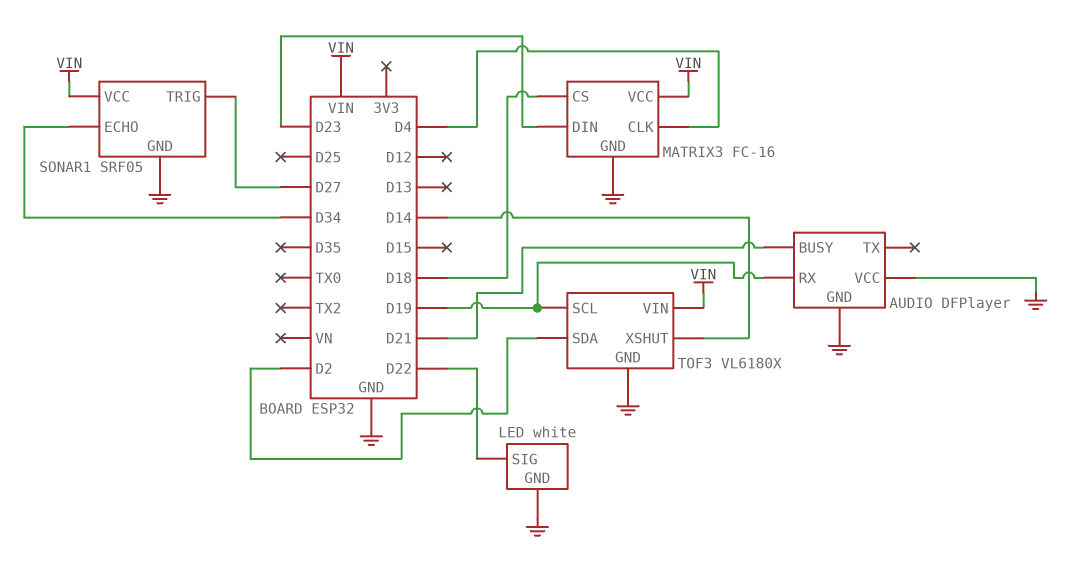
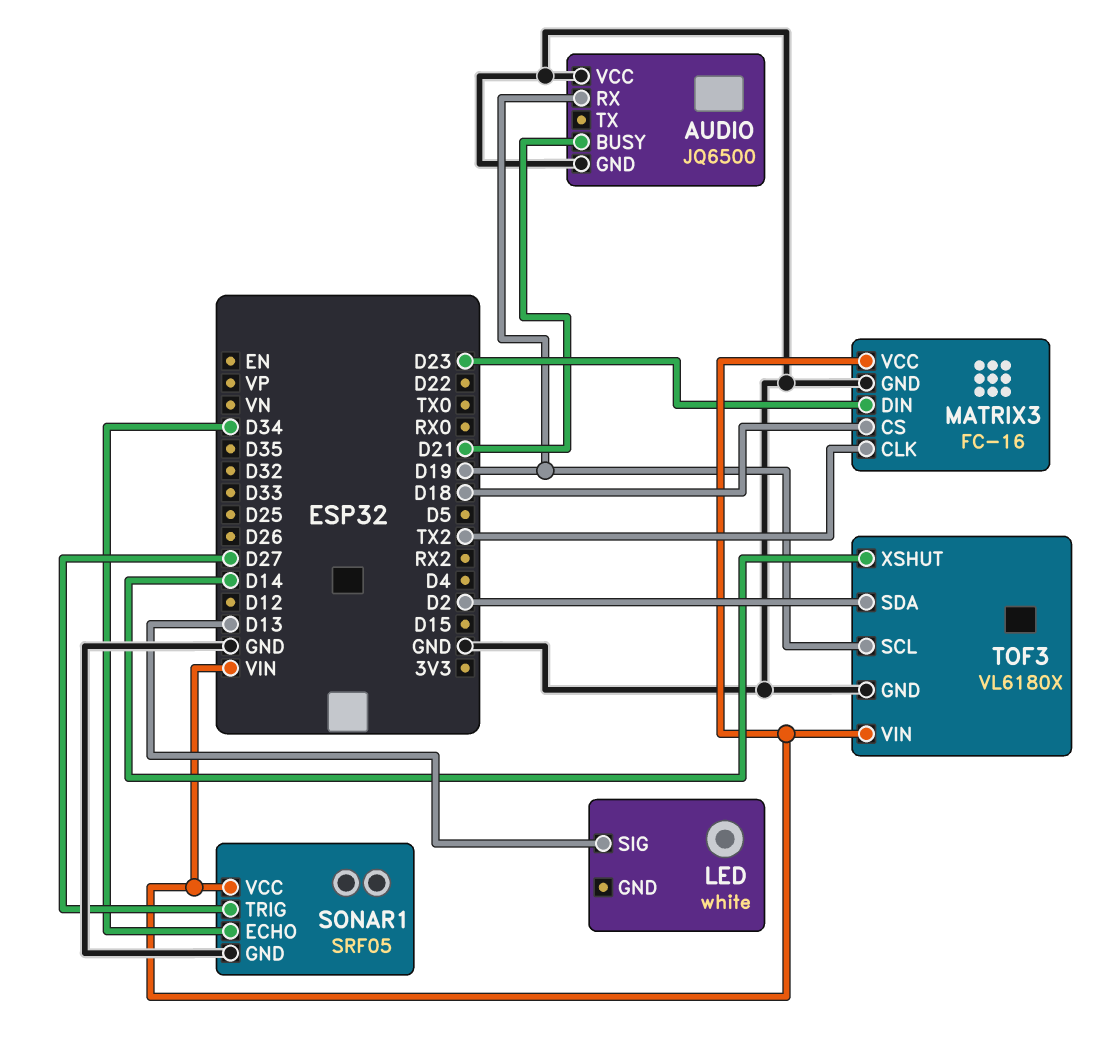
AUDIO: DFPlayer -> JQ6500
LED pin GND: GND -> none
LED pin SIG: D22 -> D13
MATRIX3 pin CLK: D4 -> TX2

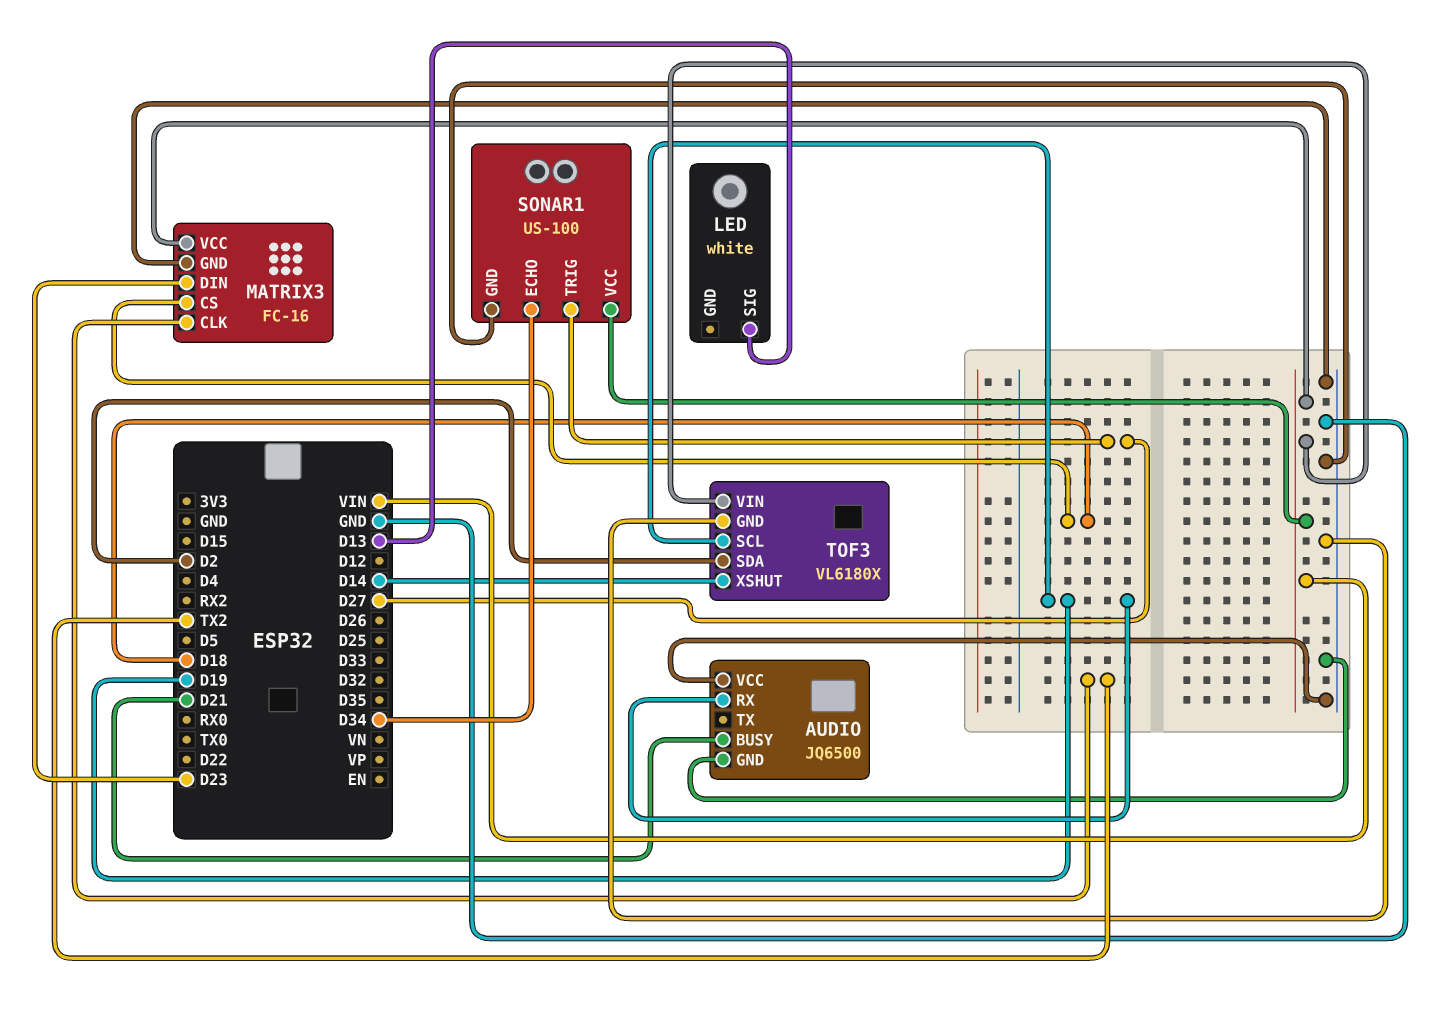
SONAR1: SRF05 -> US-100

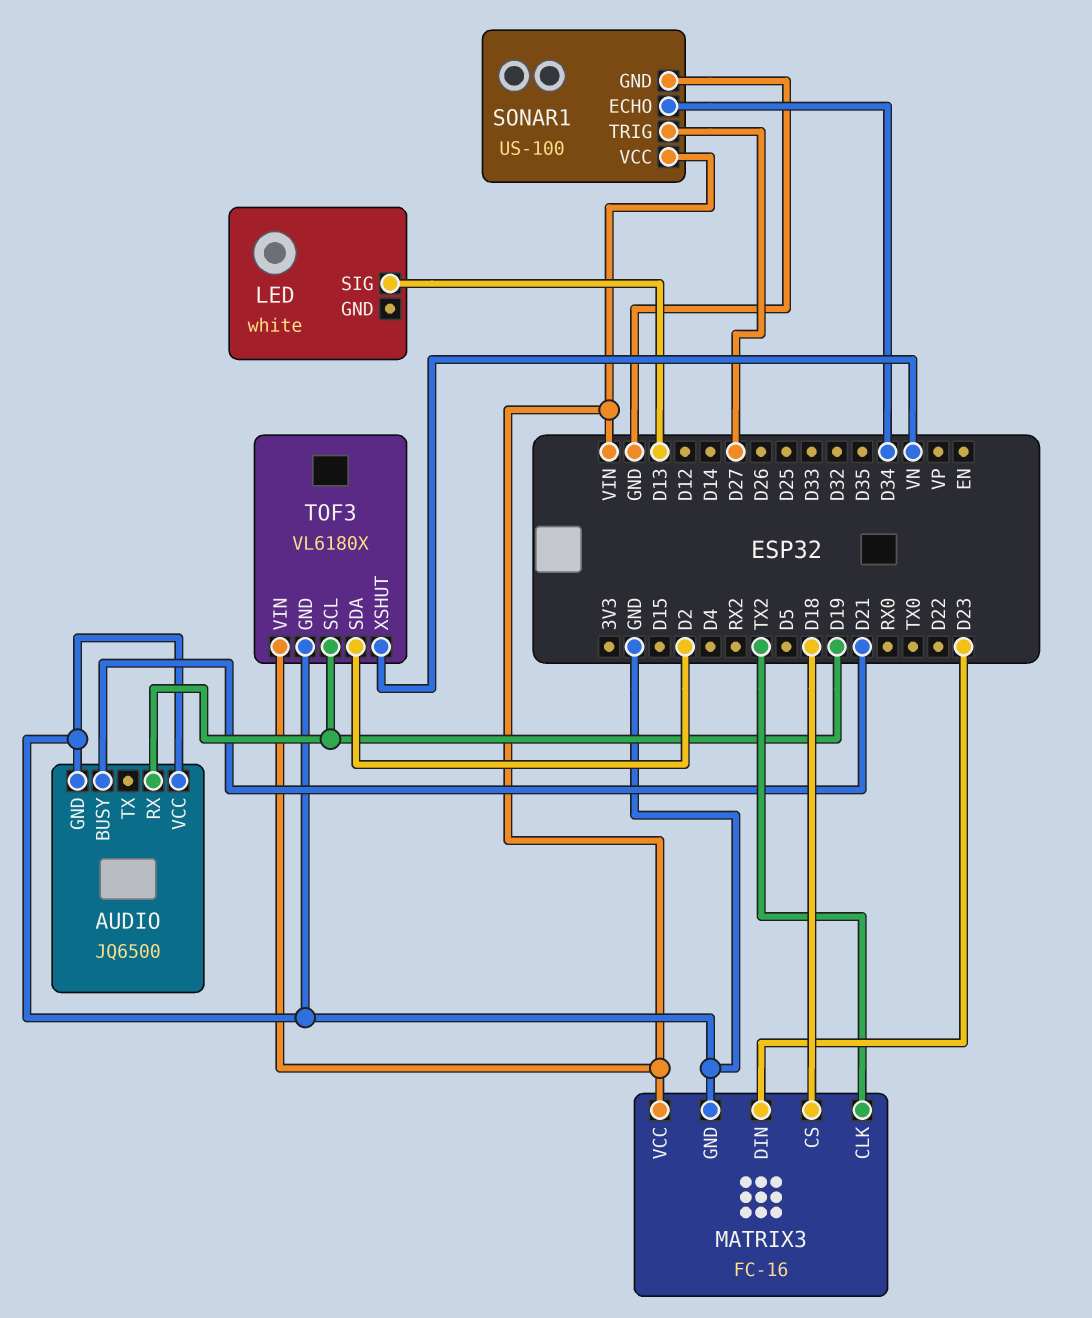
TOF3 pin XSHUT: D14 -> VN

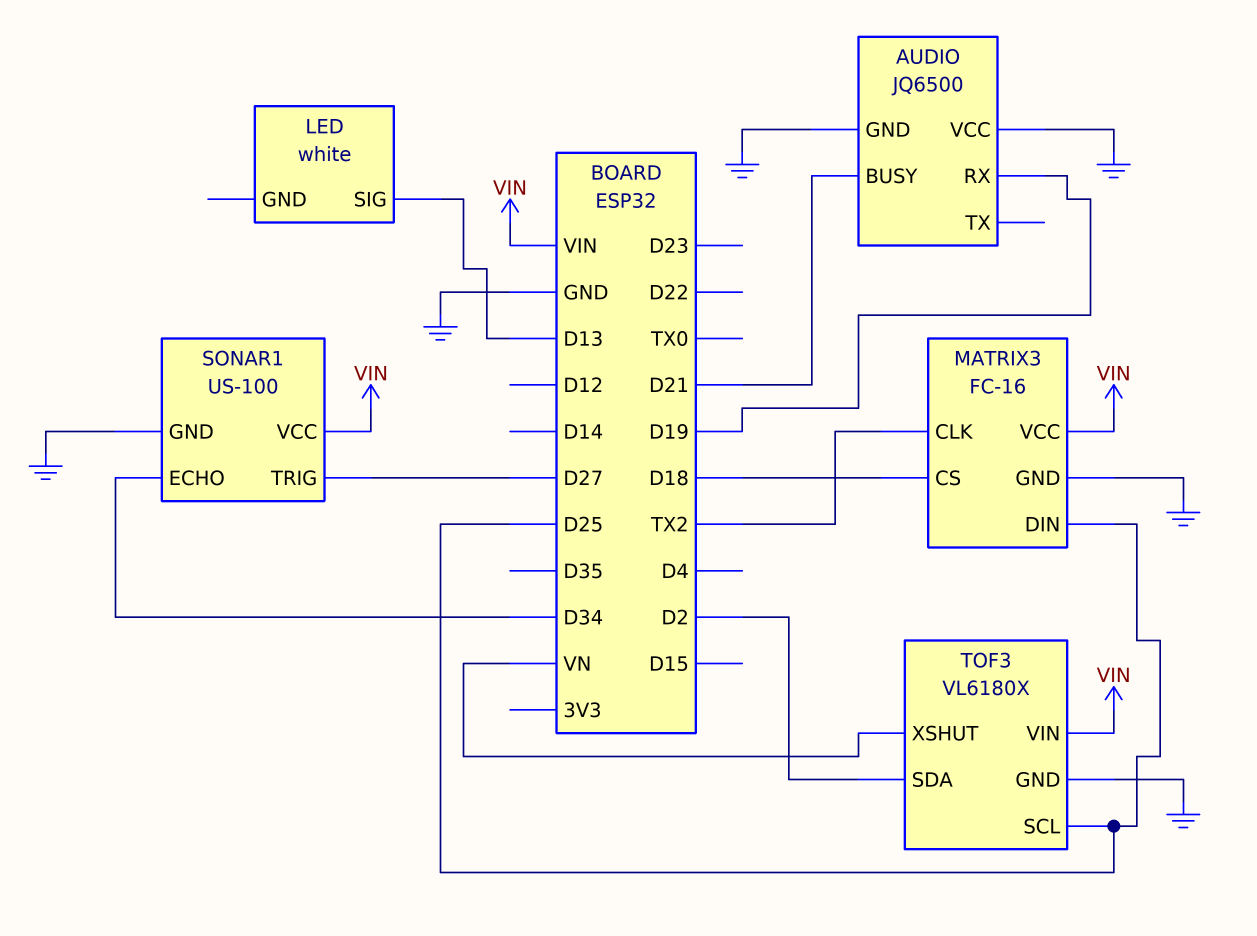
MATRIX3 pin DIN: D23 -> D25
TOF3 pin SCL: D19 -> D25

